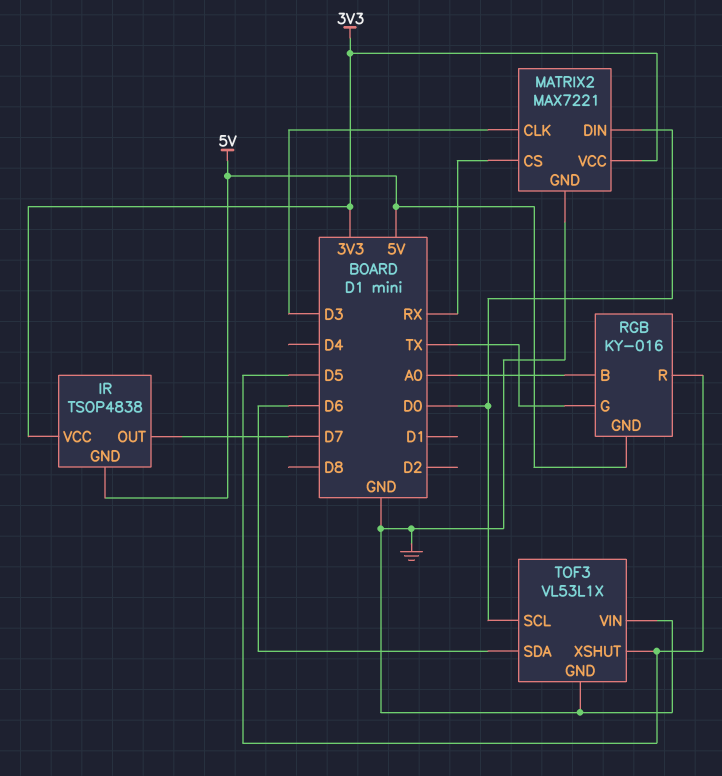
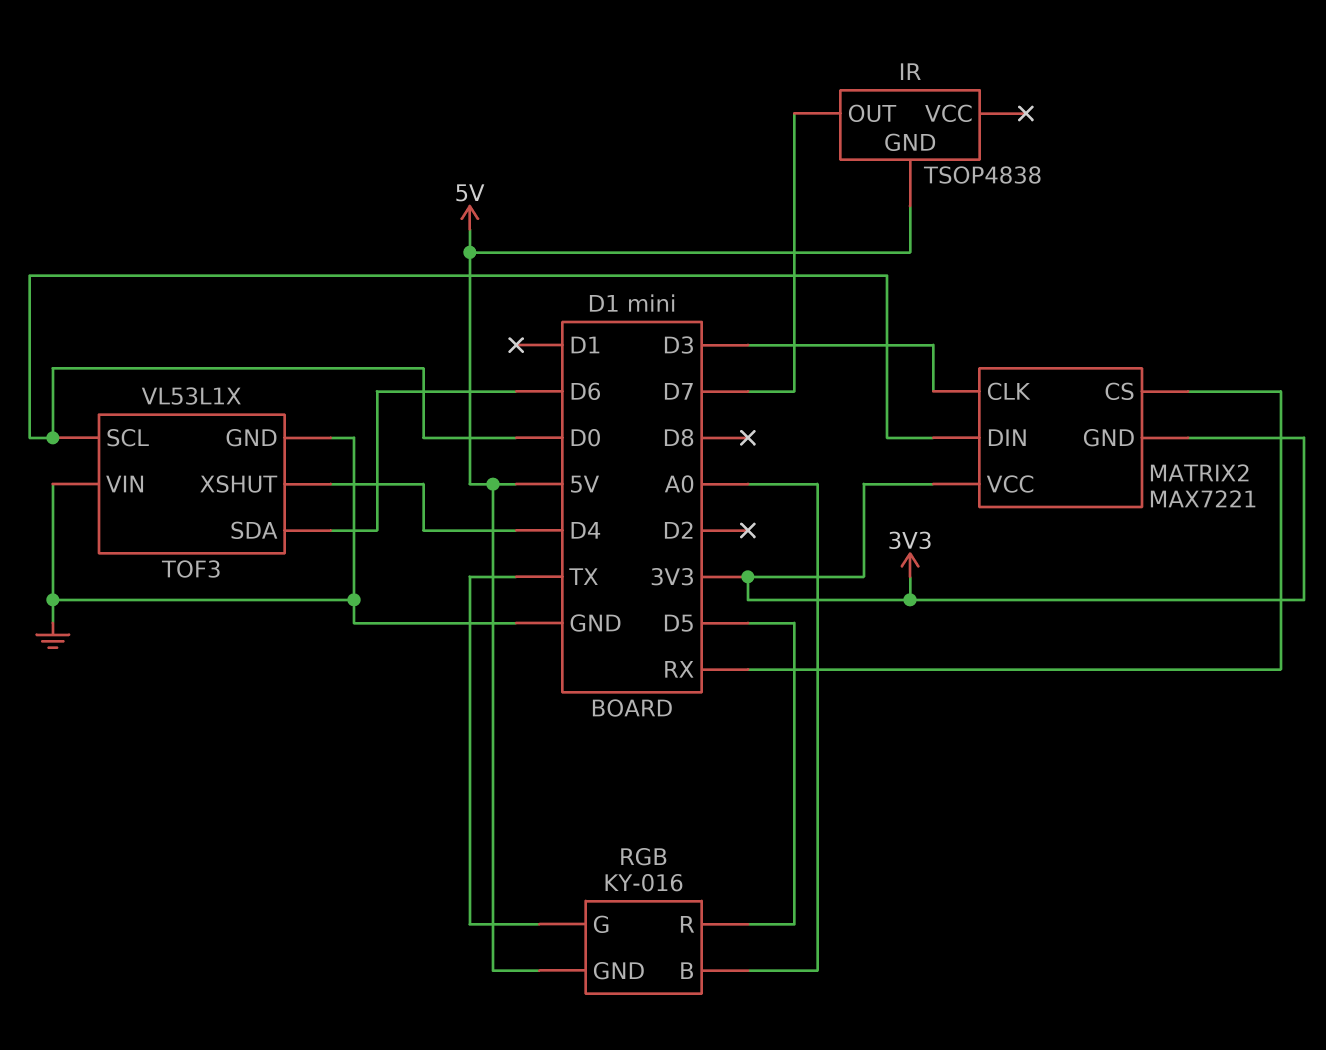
IR pin VCC: 3V3 -> none
MATRIX2 pin GND: GND -> 3V3
TOF3 pin XSHUT: D5 -> D4

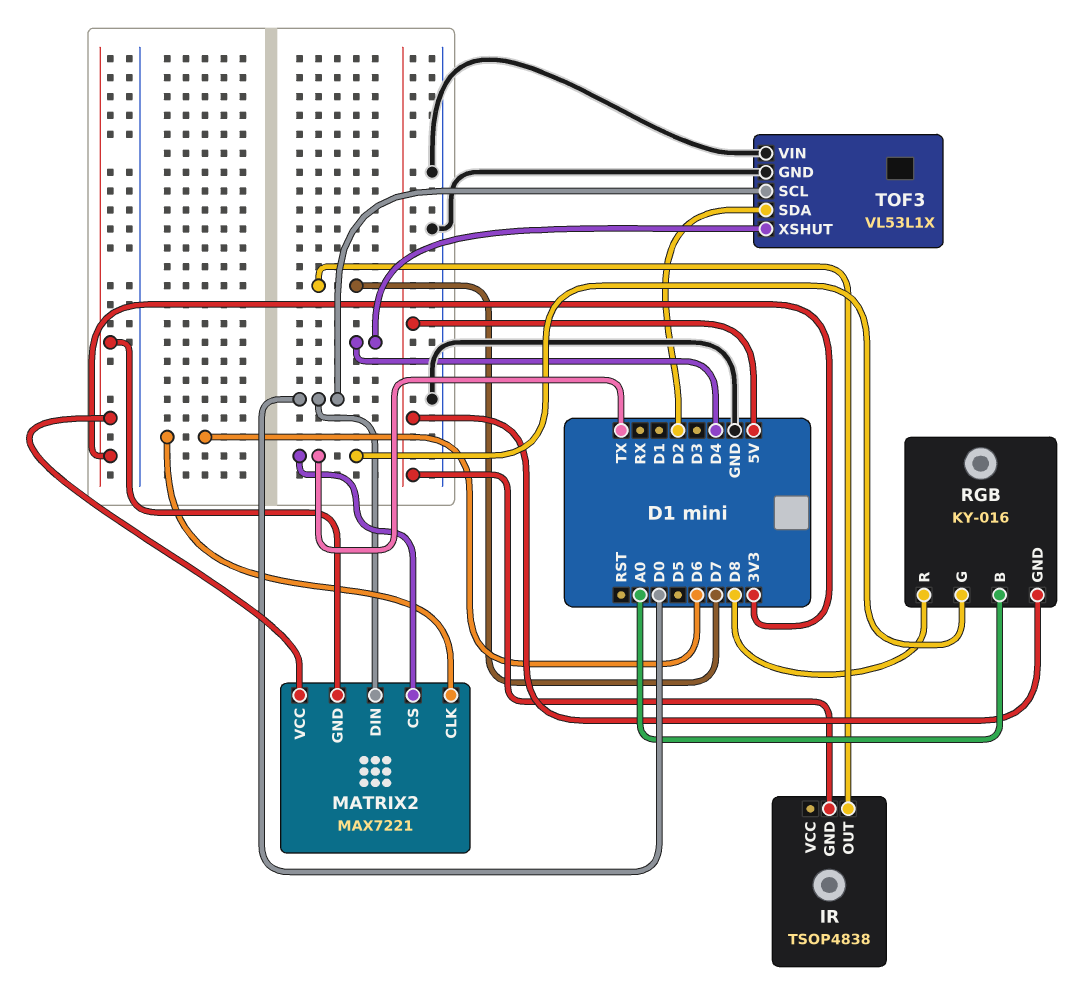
MATRIX2 pin CLK: D3 -> D6
MATRIX2 pin CS: RX -> TX
RGB pin R: D5 -> D8
TOF3 pin SDA: D6 -> D2

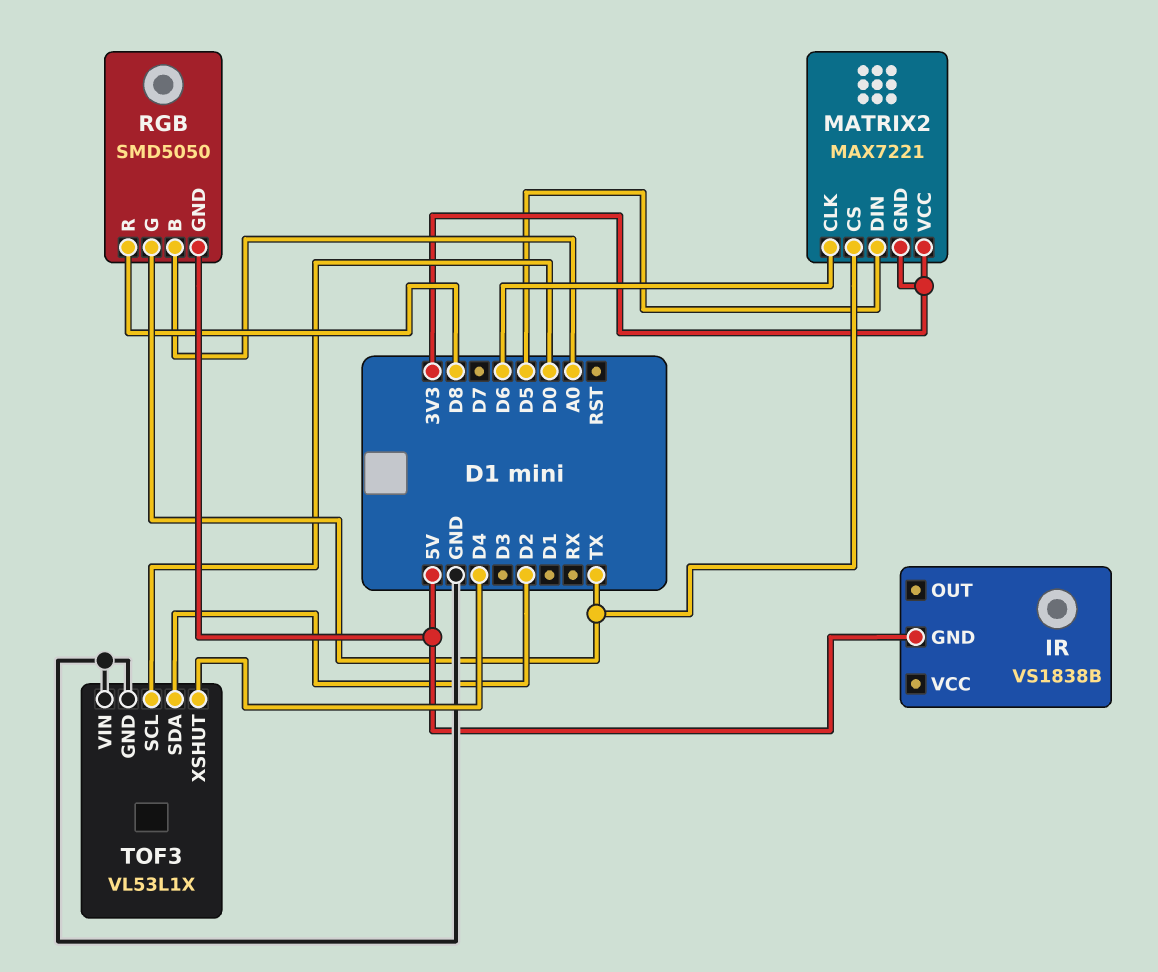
IR: TSOP4838 -> VS1838B
IR pin OUT: D7 -> none
MATRIX2 pin DIN: D0 -> D5
RGB: KY-016 -> SMD5050

